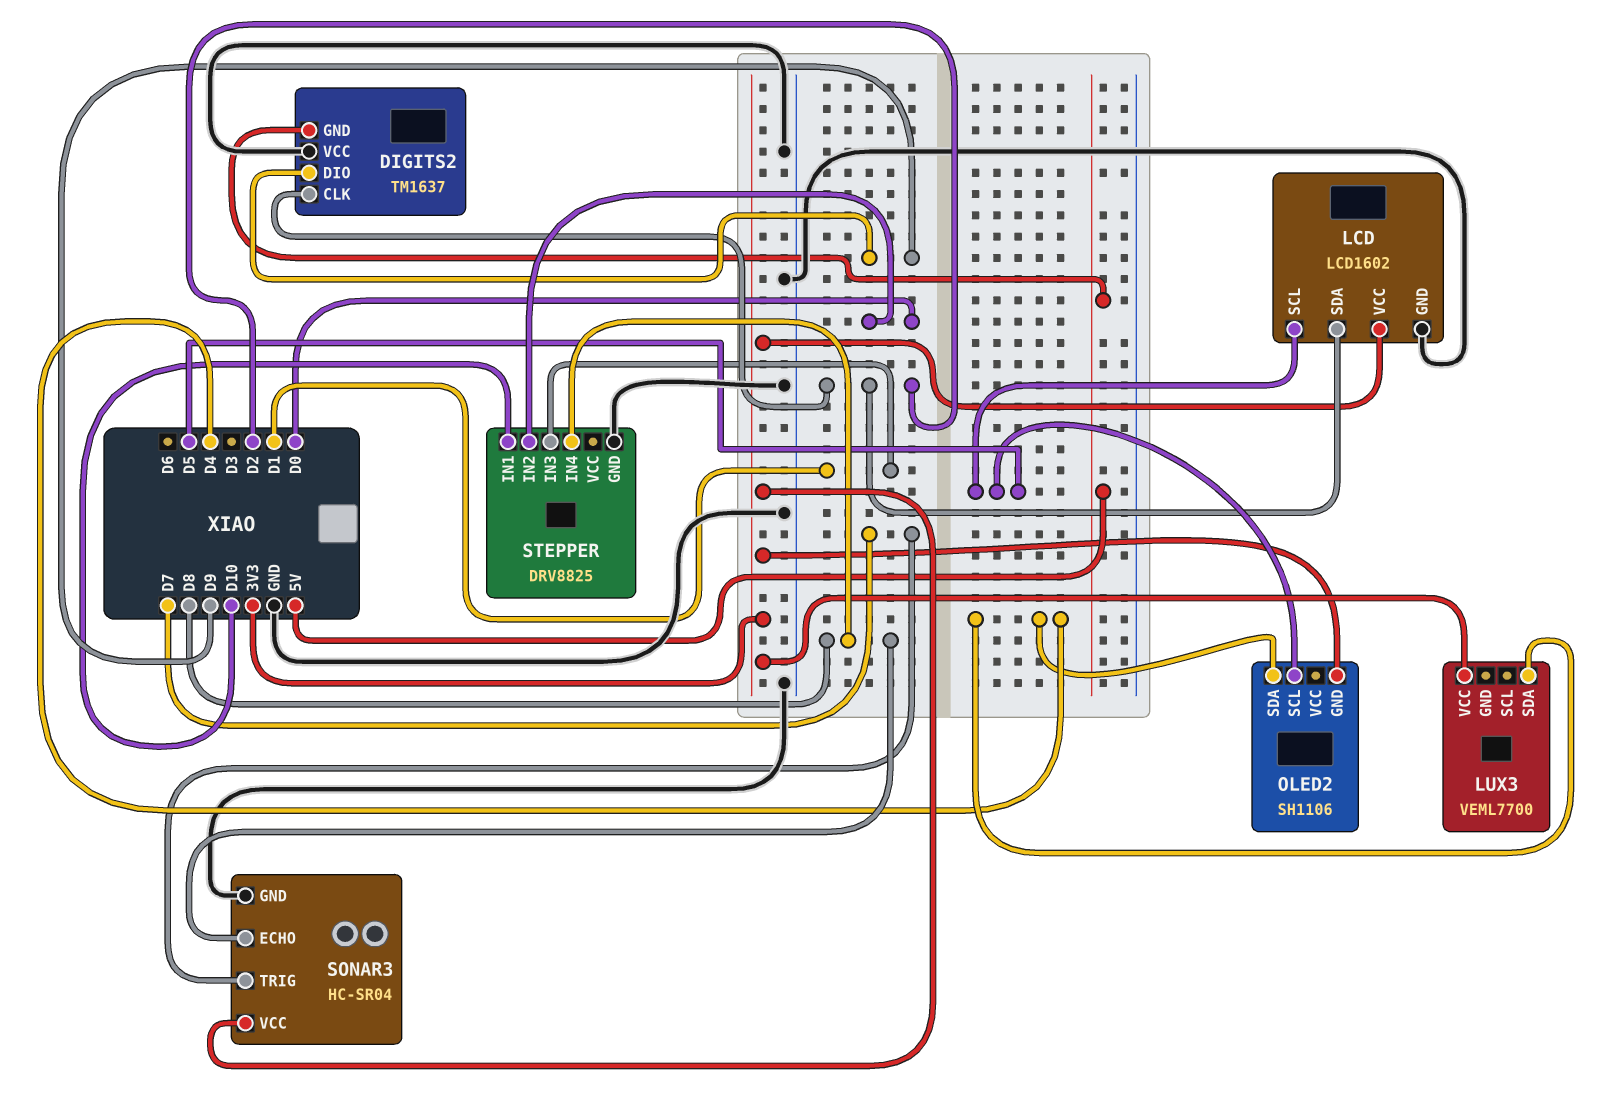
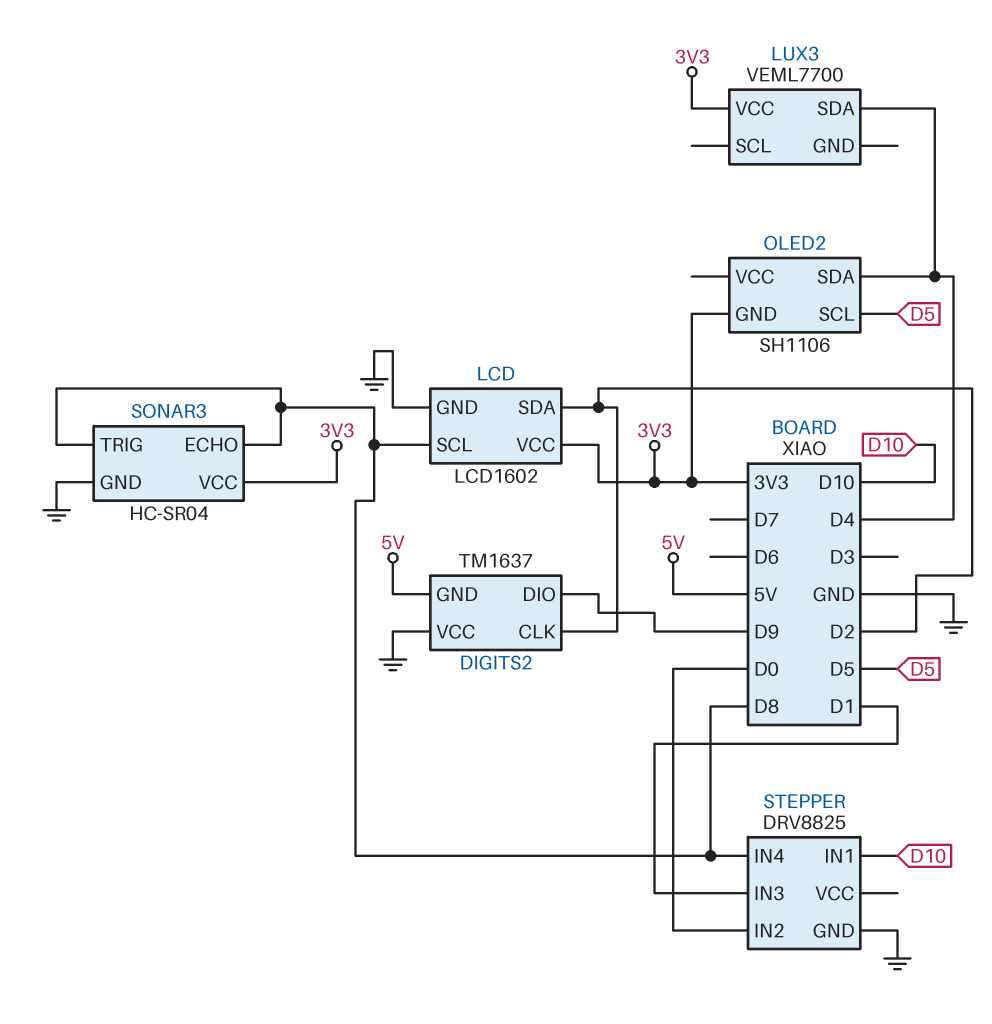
LCD pin SCL: D5 -> D8
SONAR3 pin TRIG: D7 -> D8

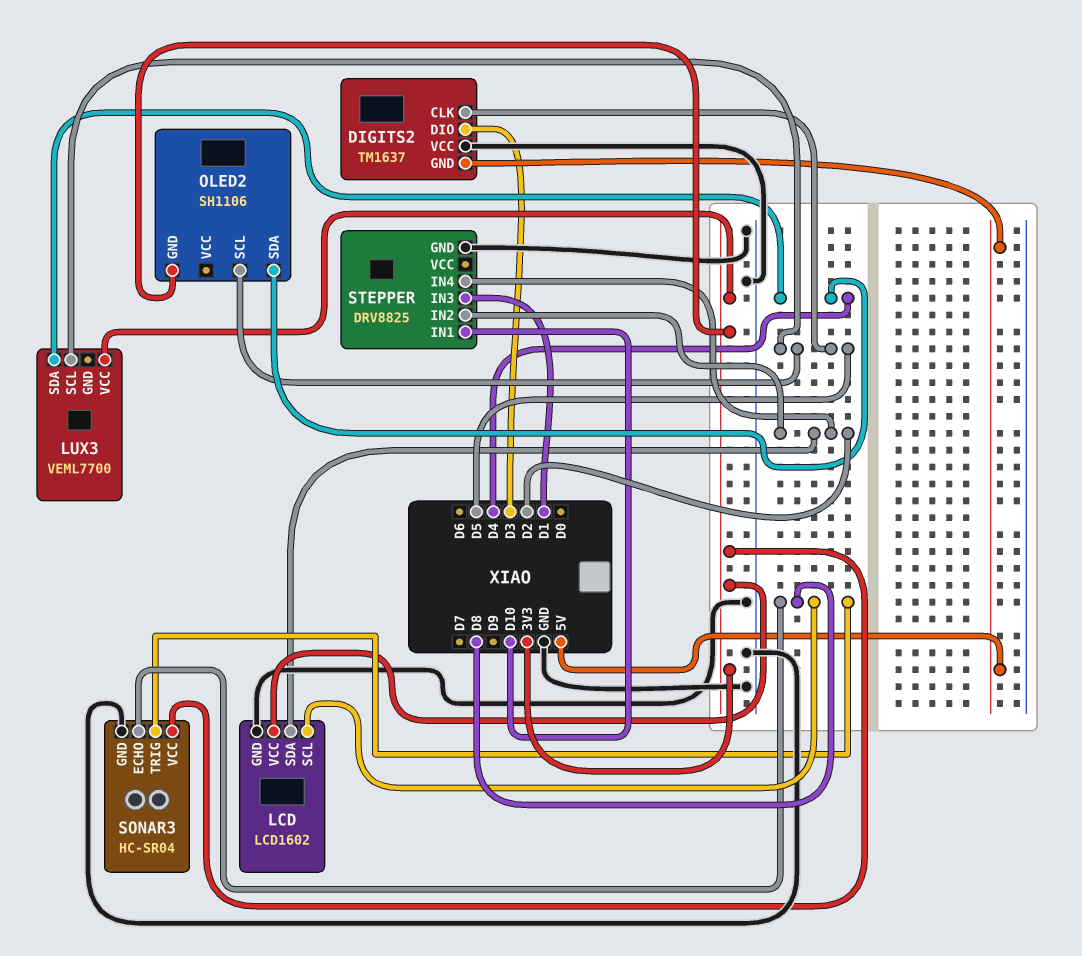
DIGITS2 pin CLK: D2 -> D5
DIGITS2 pin DIO: D9 -> D3
LUX3 pin SCL: none -> D5
STEPPER pin IN2: D0 -> D2
STEPPER pin IN4: D8 -> D2

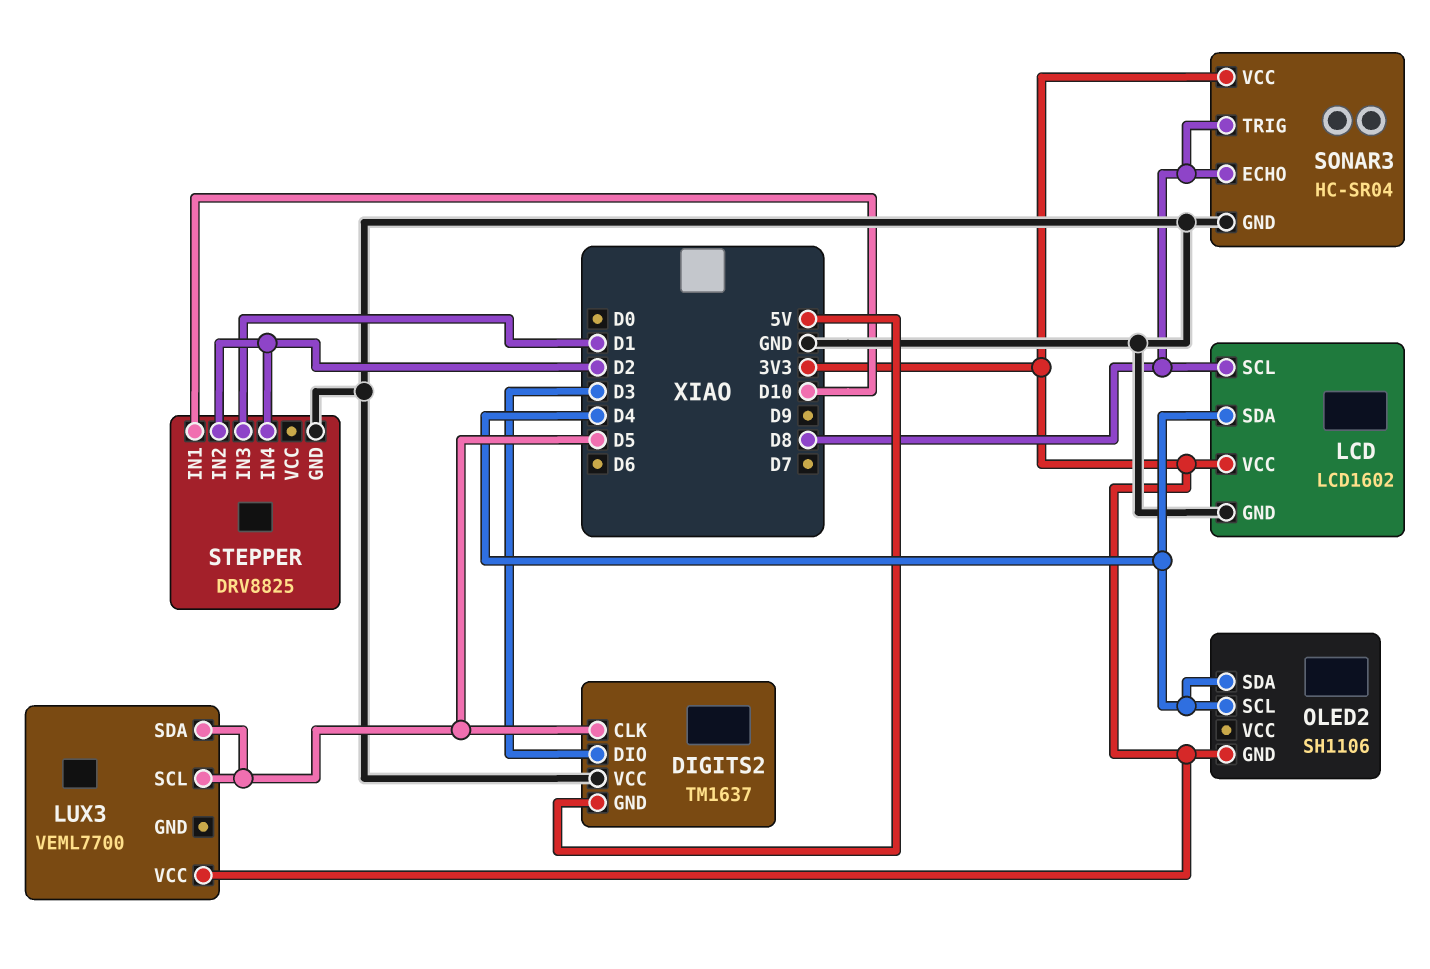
LCD pin SDA: D2 -> D4
LUX3 pin SDA: D4 -> D5
OLED2 pin SCL: D5 -> D4

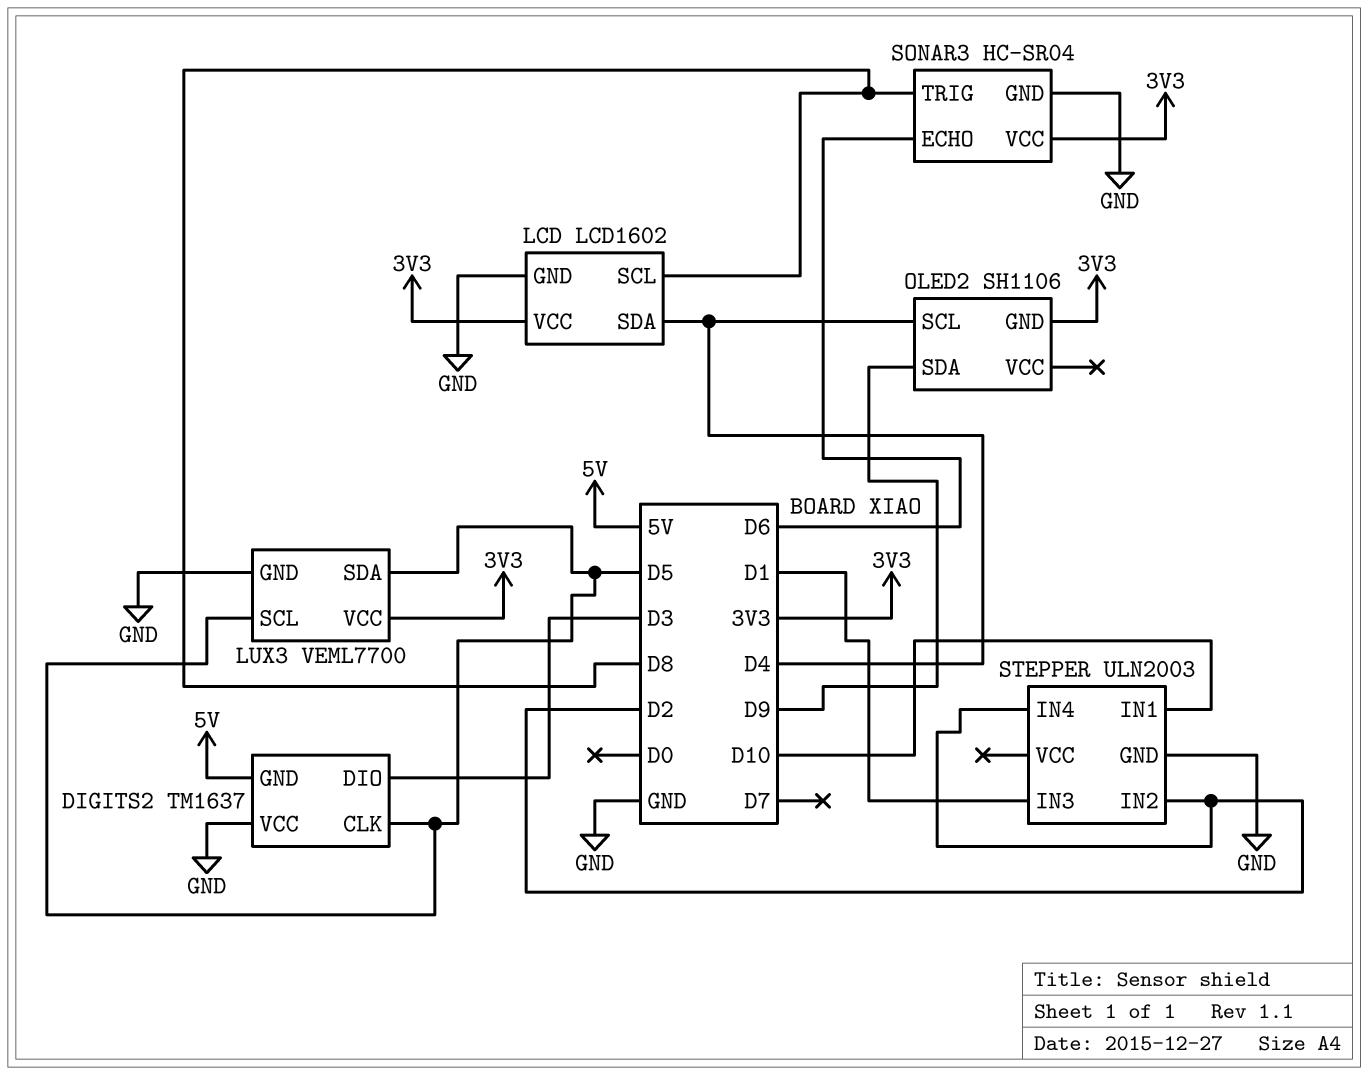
LUX3 pin GND: none -> GND
OLED2 pin SDA: D4 -> D9
SONAR3 pin ECHO: D8 -> D6
STEPPER: DRV8825 -> ULN2003

